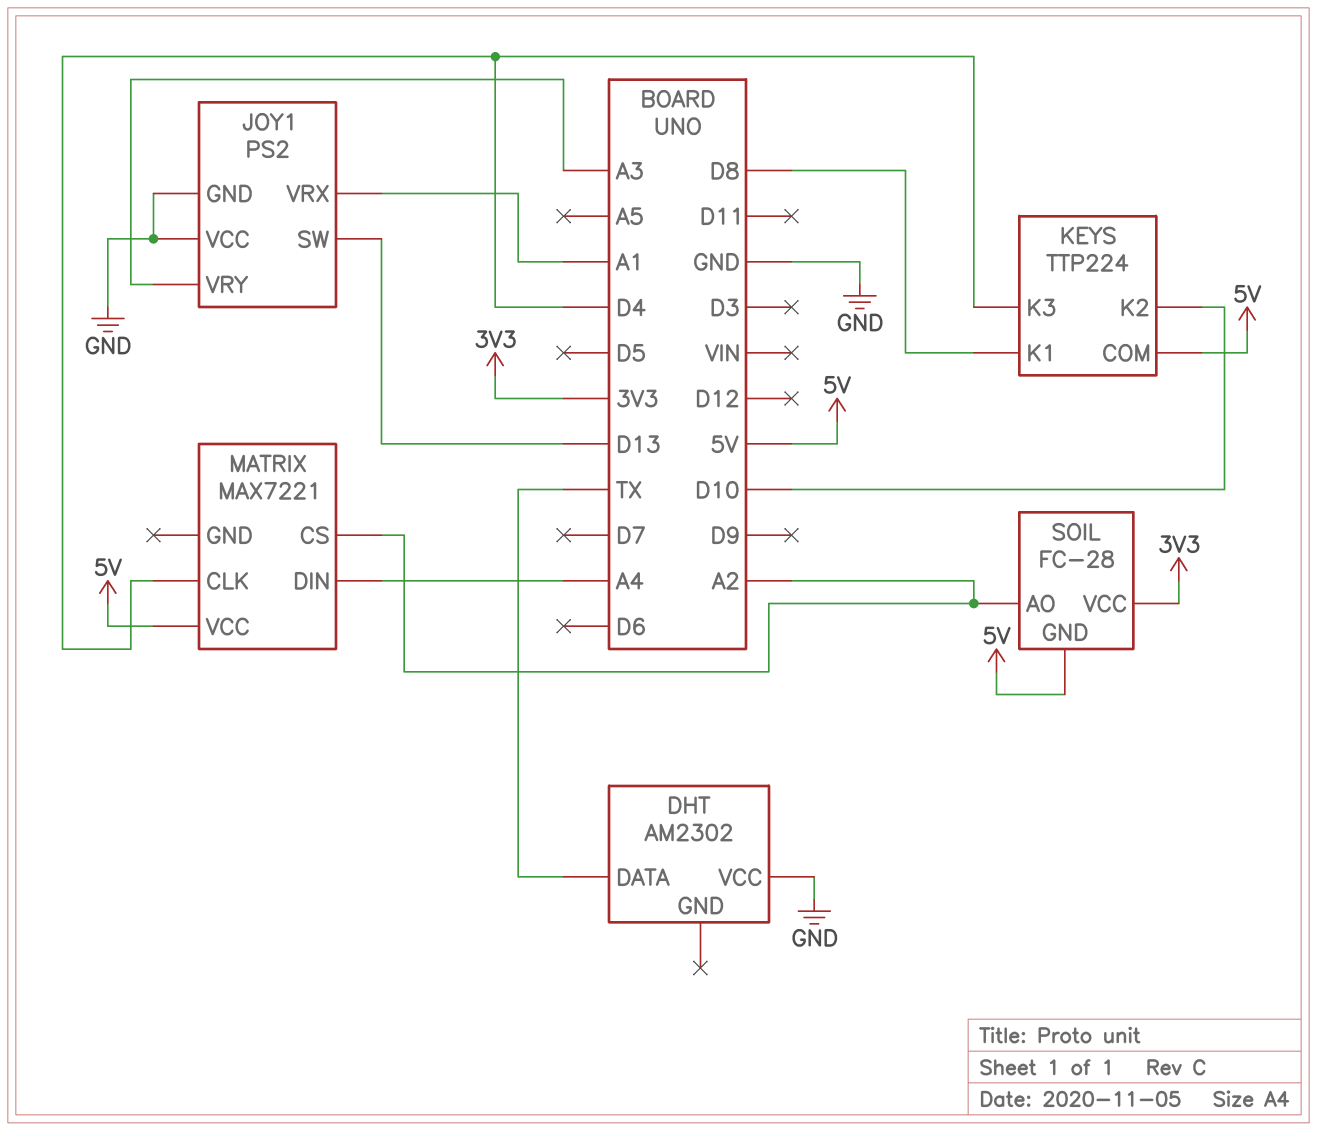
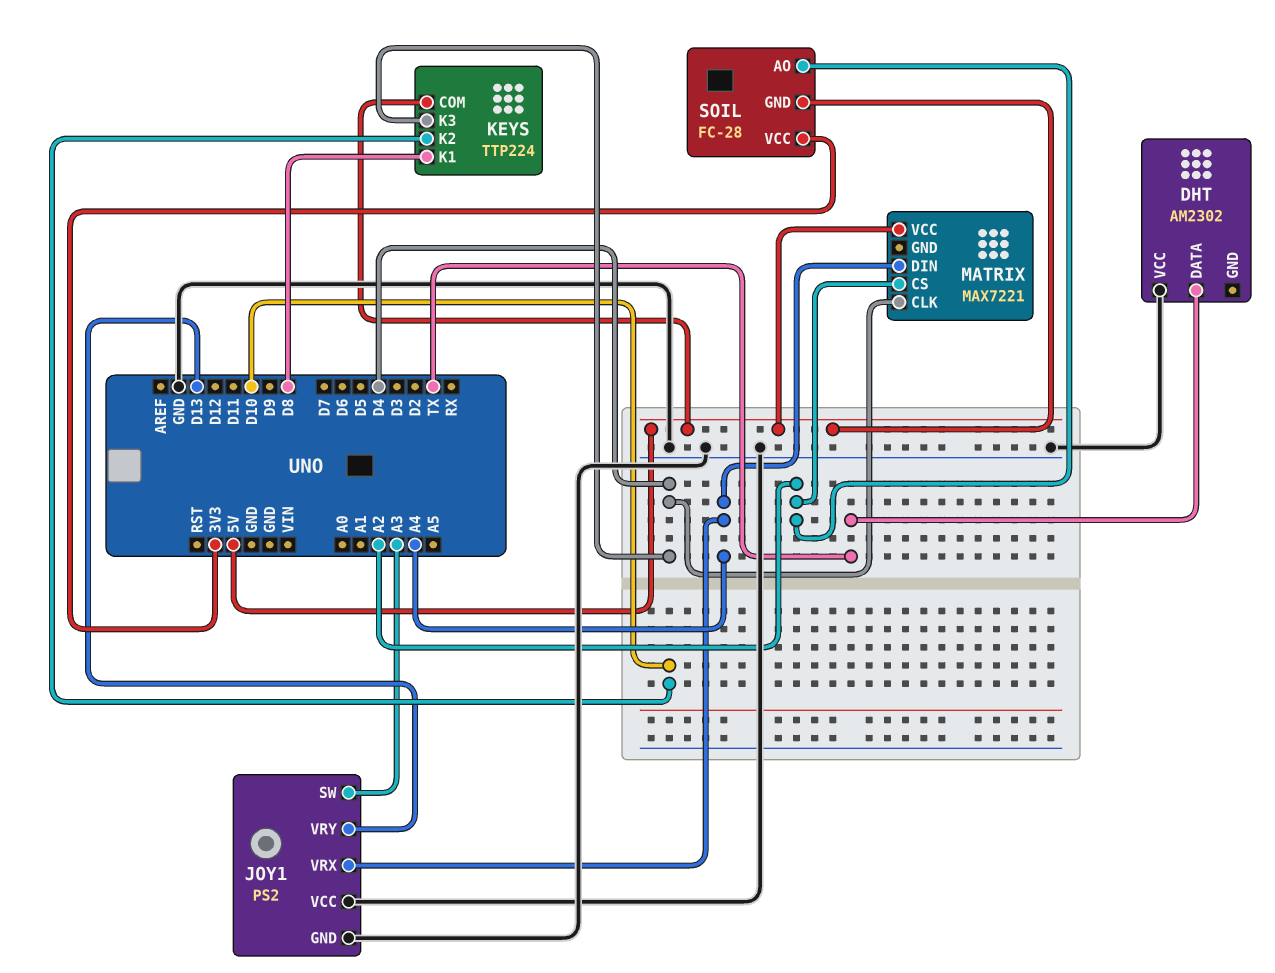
JOY1 pin SW: D13 -> A3
JOY1 pin VRX: A1 -> A4
JOY1 pin VRY: A3 -> D13

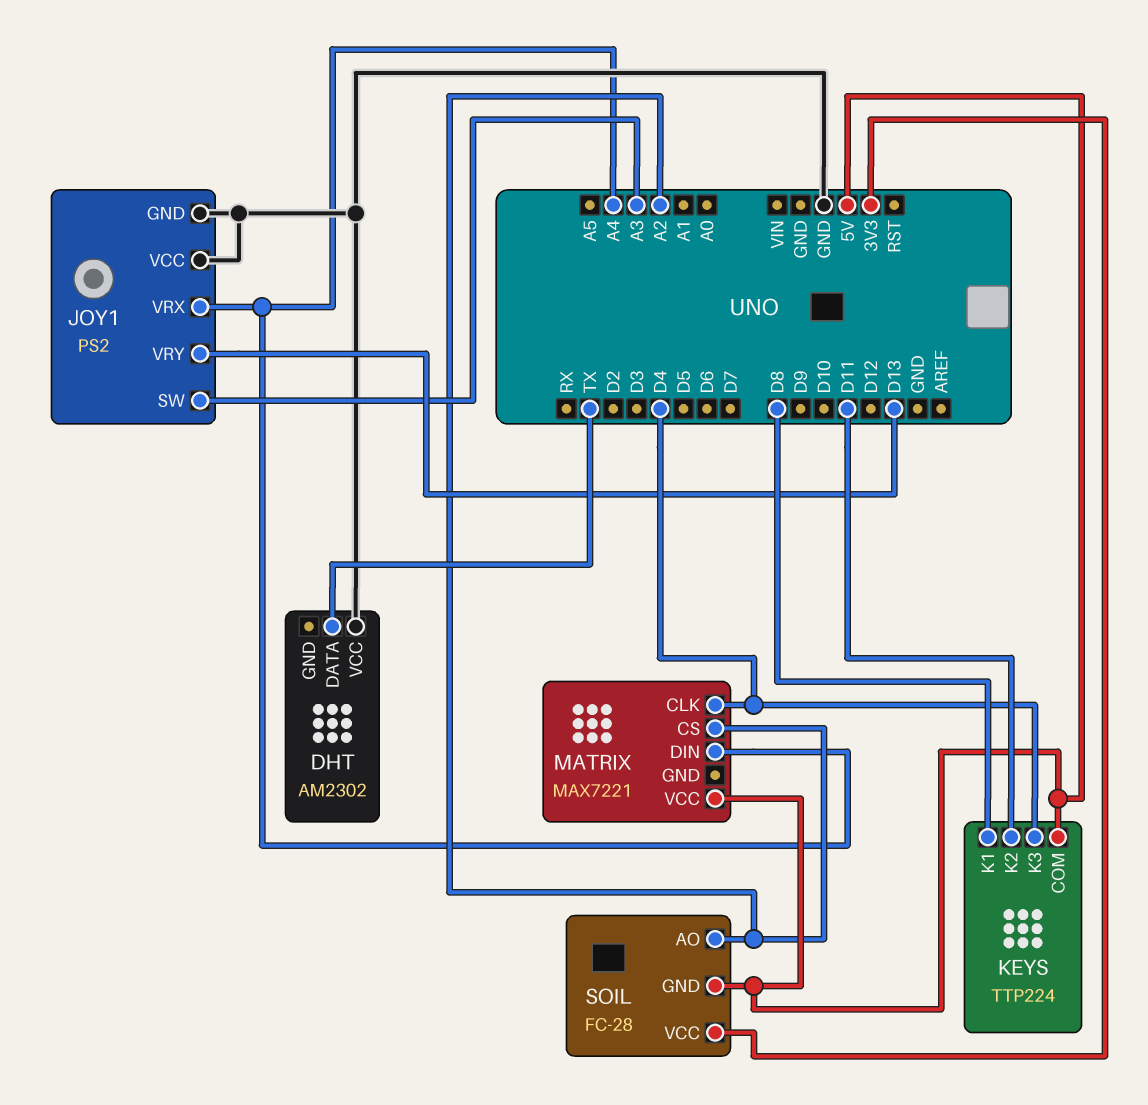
KEYS pin K2: D10 -> D11

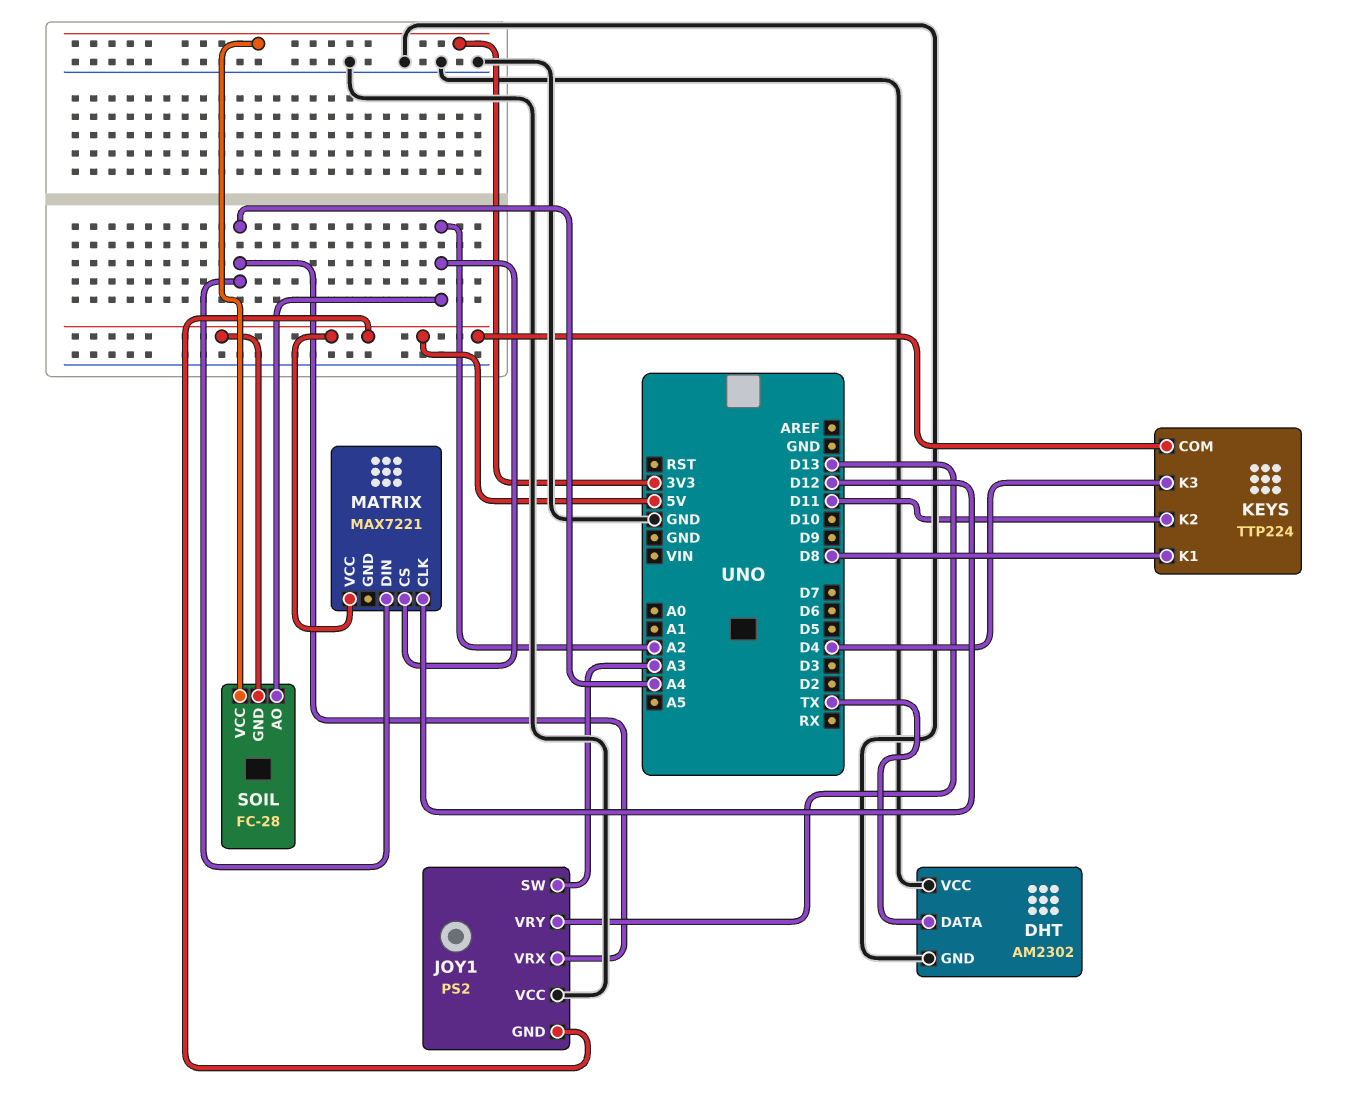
DHT pin GND: none -> GND
JOY1 pin GND: GND -> 5V
MATRIX pin CLK: D4 -> D12

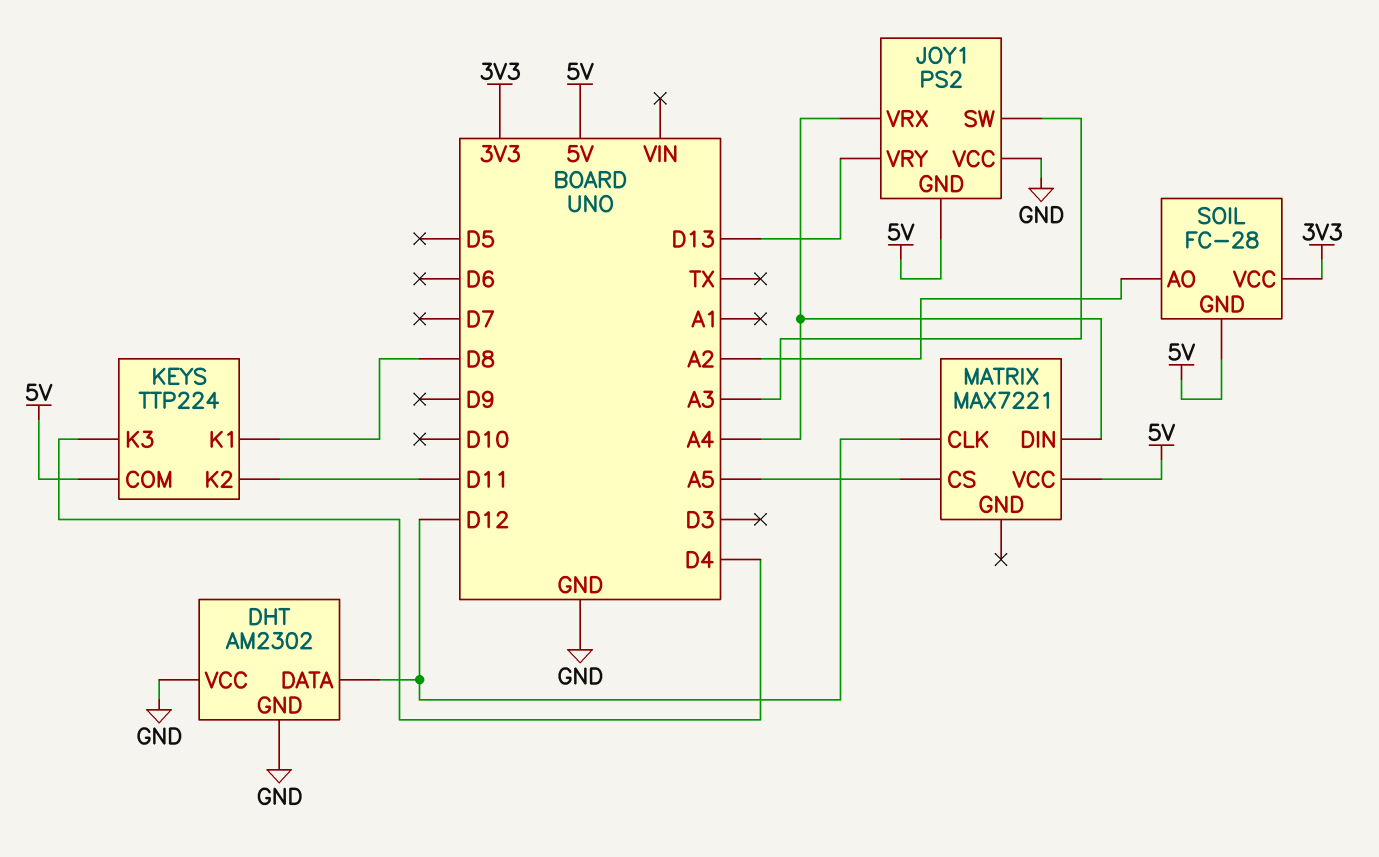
DHT pin DATA: TX -> D12
MATRIX pin CS: A2 -> A5

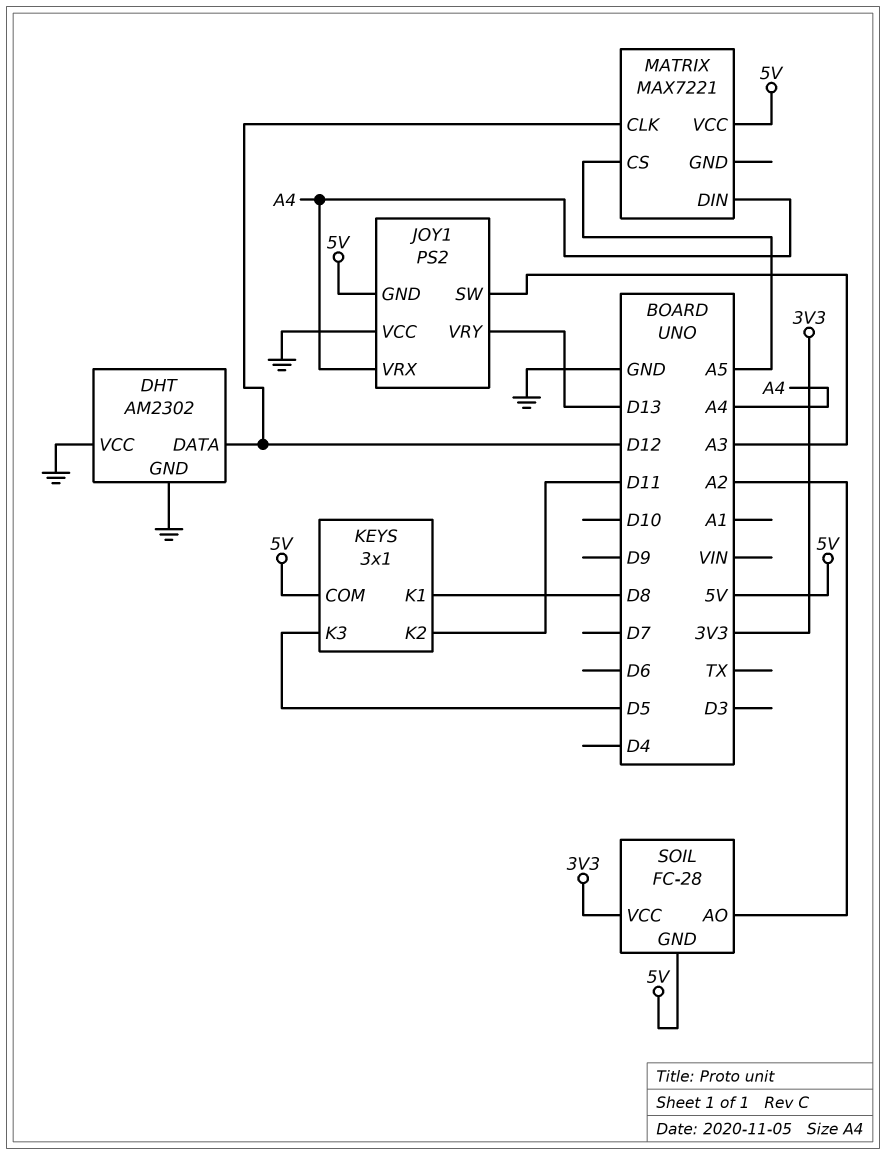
KEYS: TTP224 -> 3x1
KEYS pin K3: D4 -> D5

